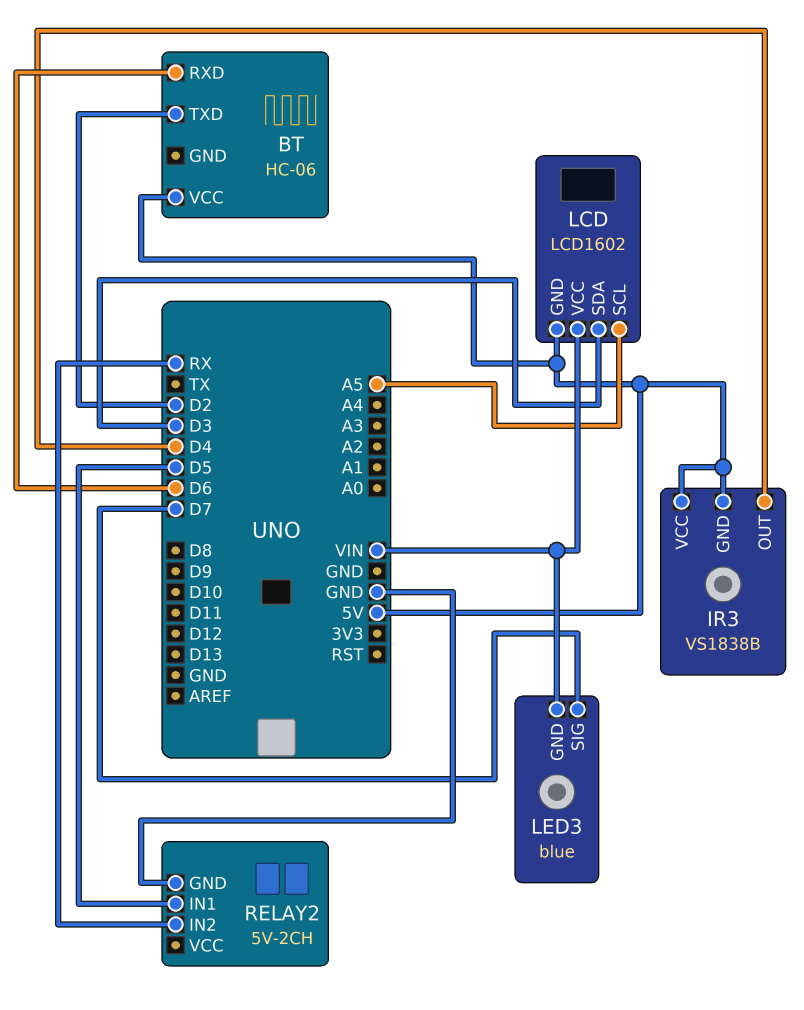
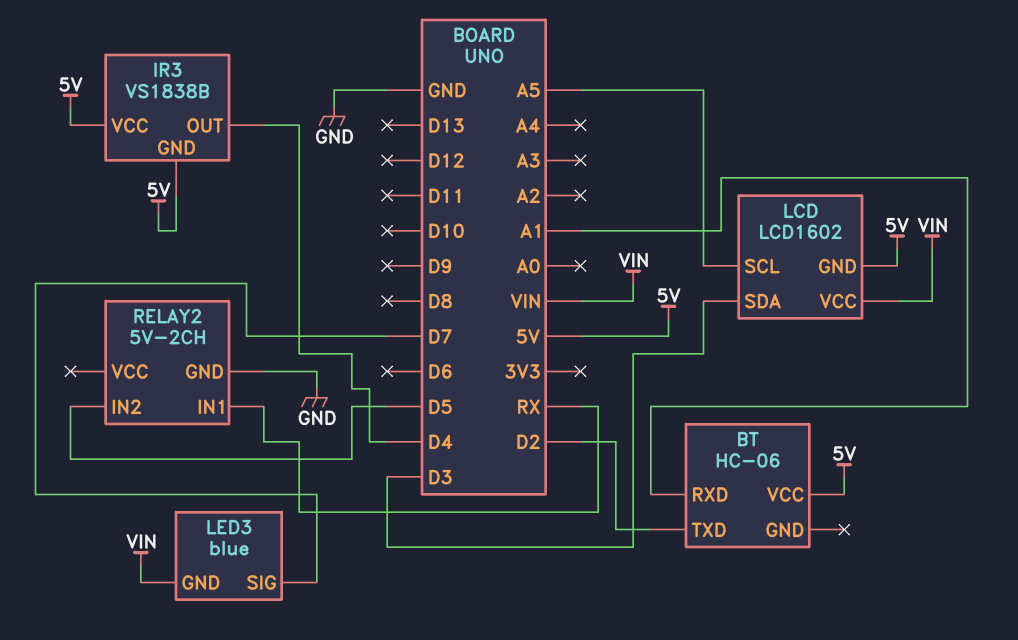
BT pin RXD: D6 -> A1
RELAY2 pin IN1: D5 -> RX
RELAY2 pin IN2: RX -> D5

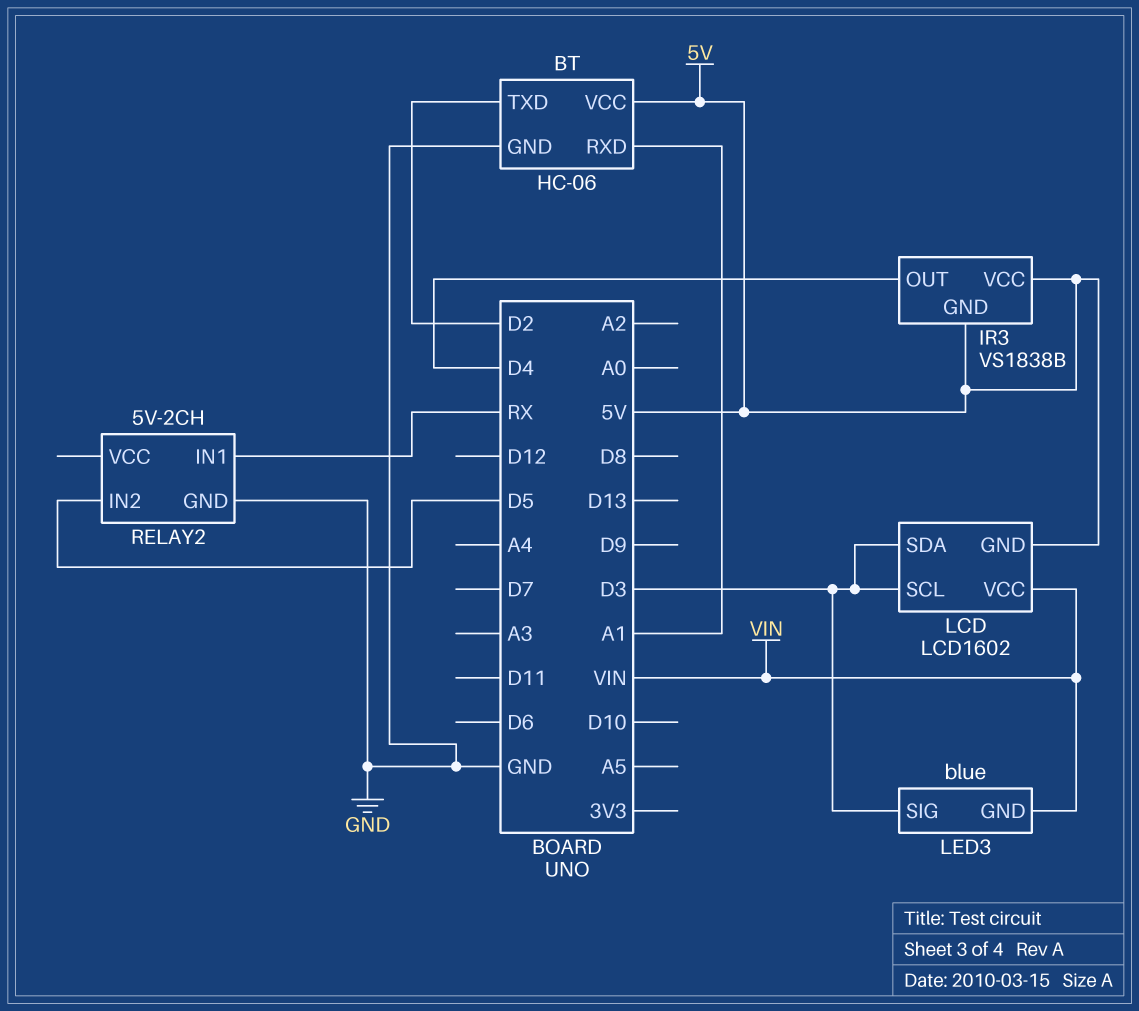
BT pin GND: none -> GND
LCD pin SCL: A5 -> D3
LED3 pin SIG: D7 -> D3

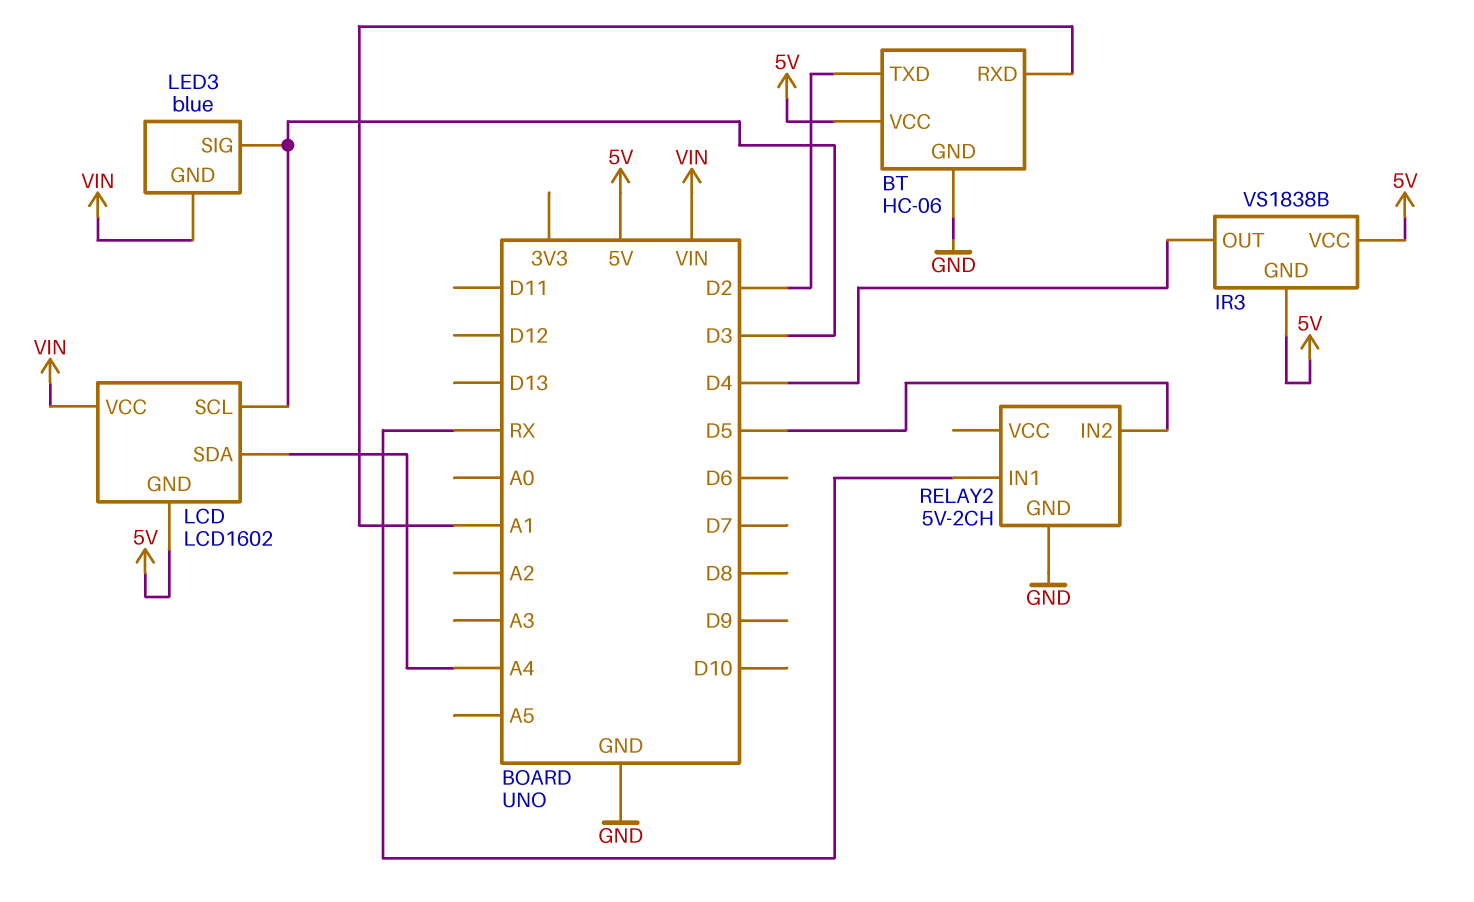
LCD pin SDA: D3 -> A4

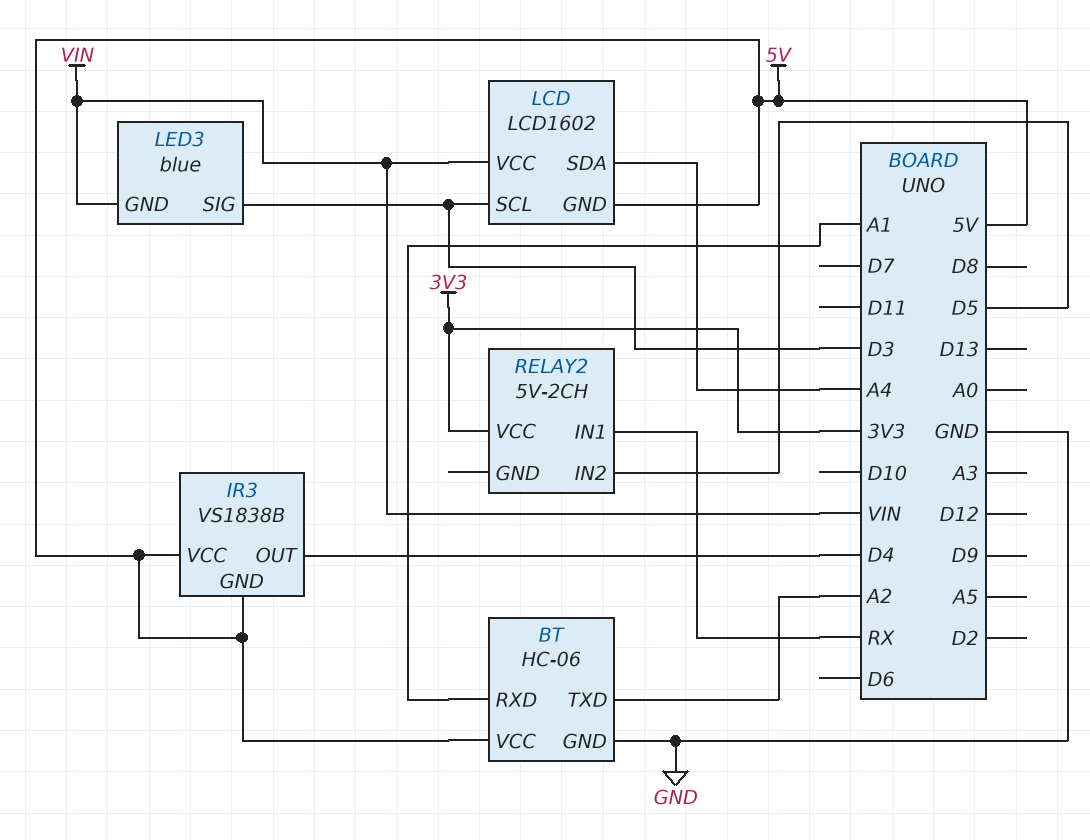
BT pin TXD: D2 -> A2
RELAY2 pin GND: GND -> none
RELAY2 pin VCC: none -> 3V3

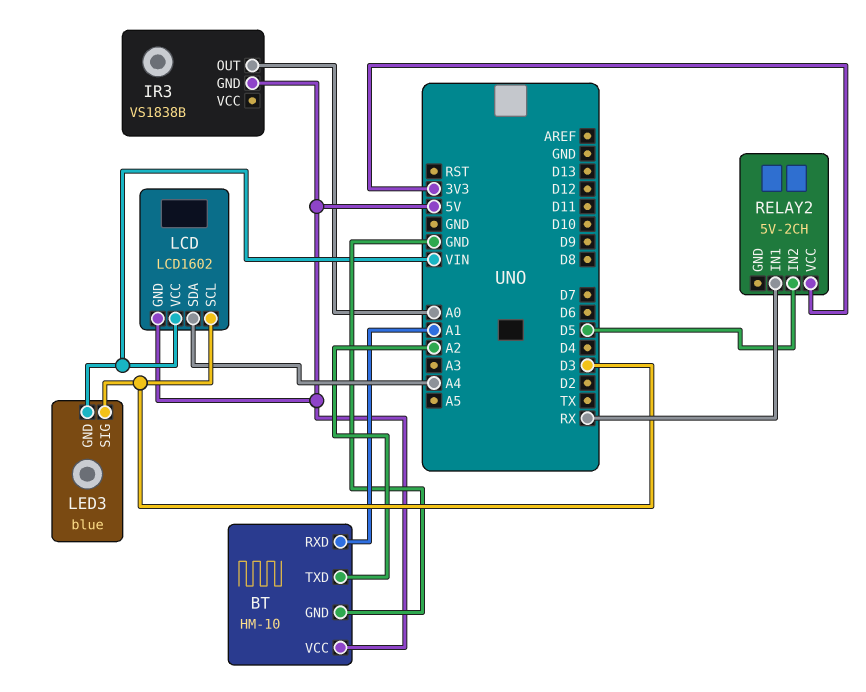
BT: HC-06 -> HM-10
IR3 pin OUT: D4 -> A0
IR3 pin VCC: 5V -> none

